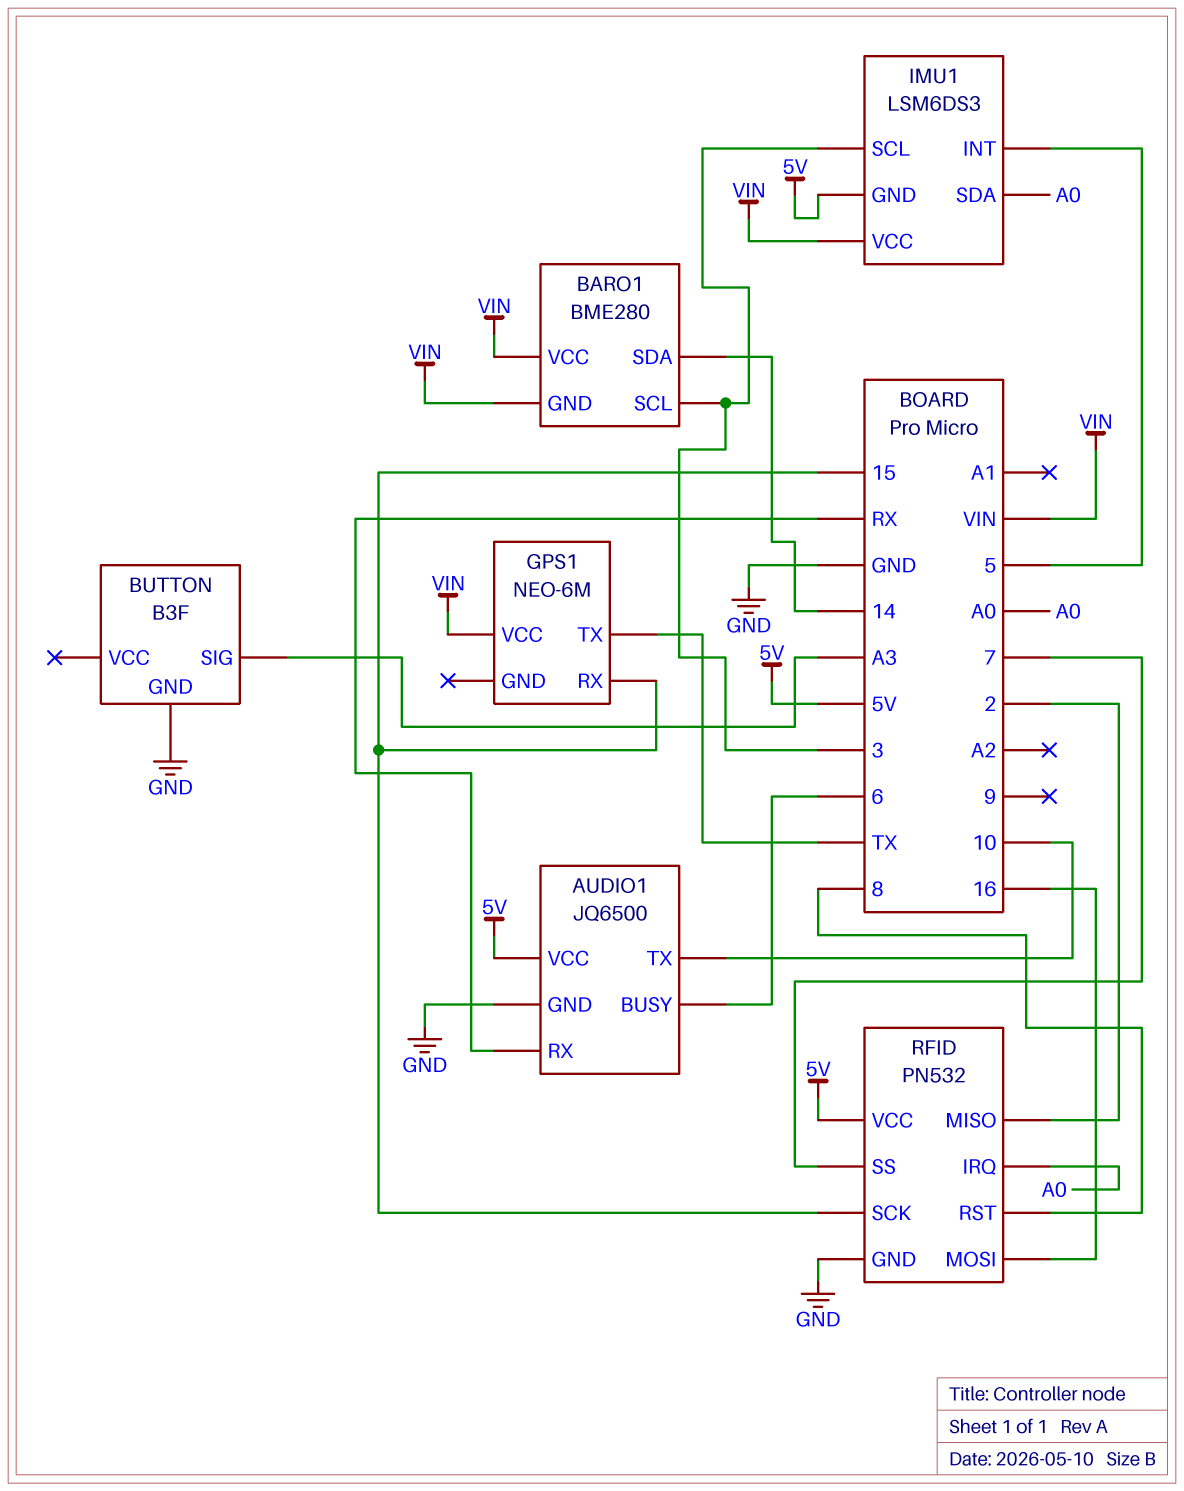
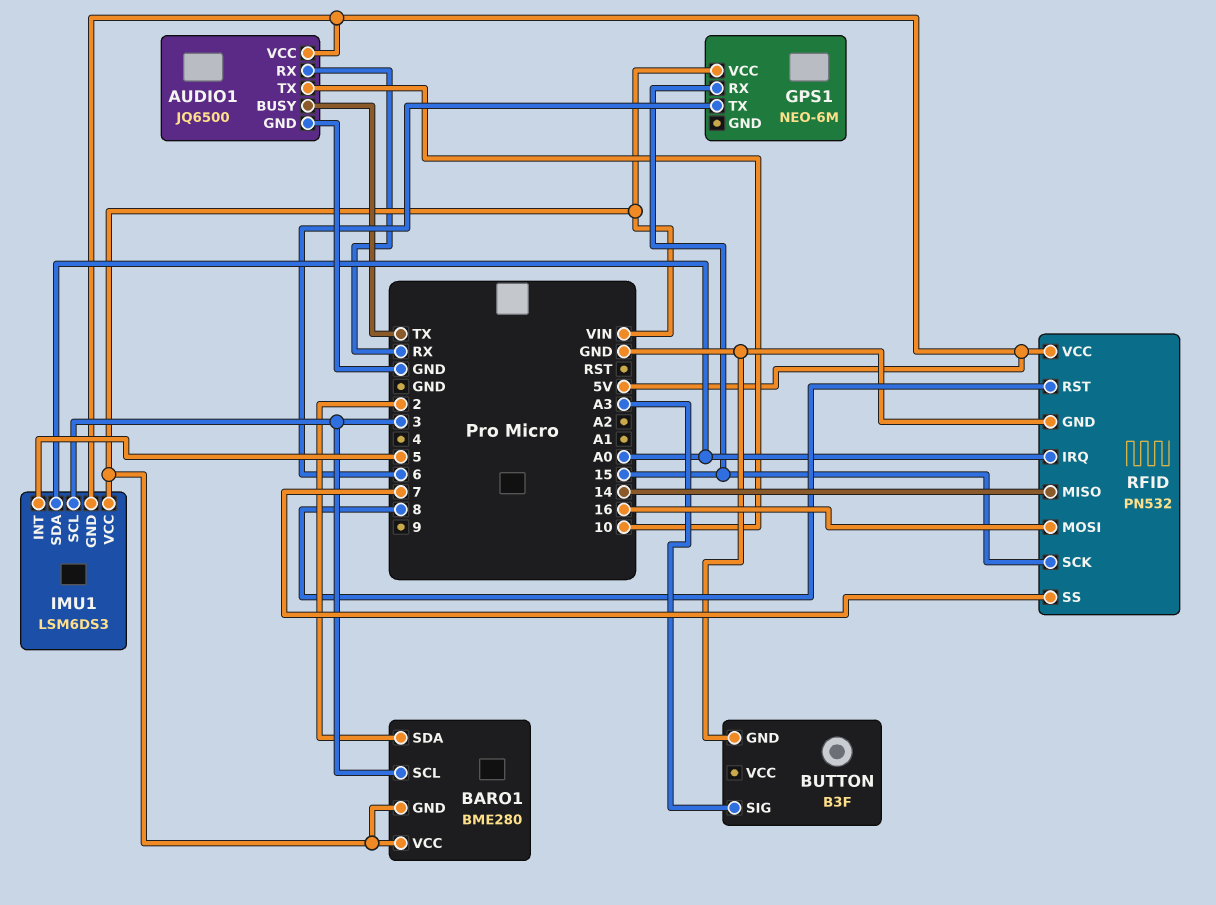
AUDIO1 pin BUSY: 6 -> TX
BARO1 pin SDA: 14 -> 2
GPS1 pin TX: TX -> 6
RFID pin MISO: 2 -> 14

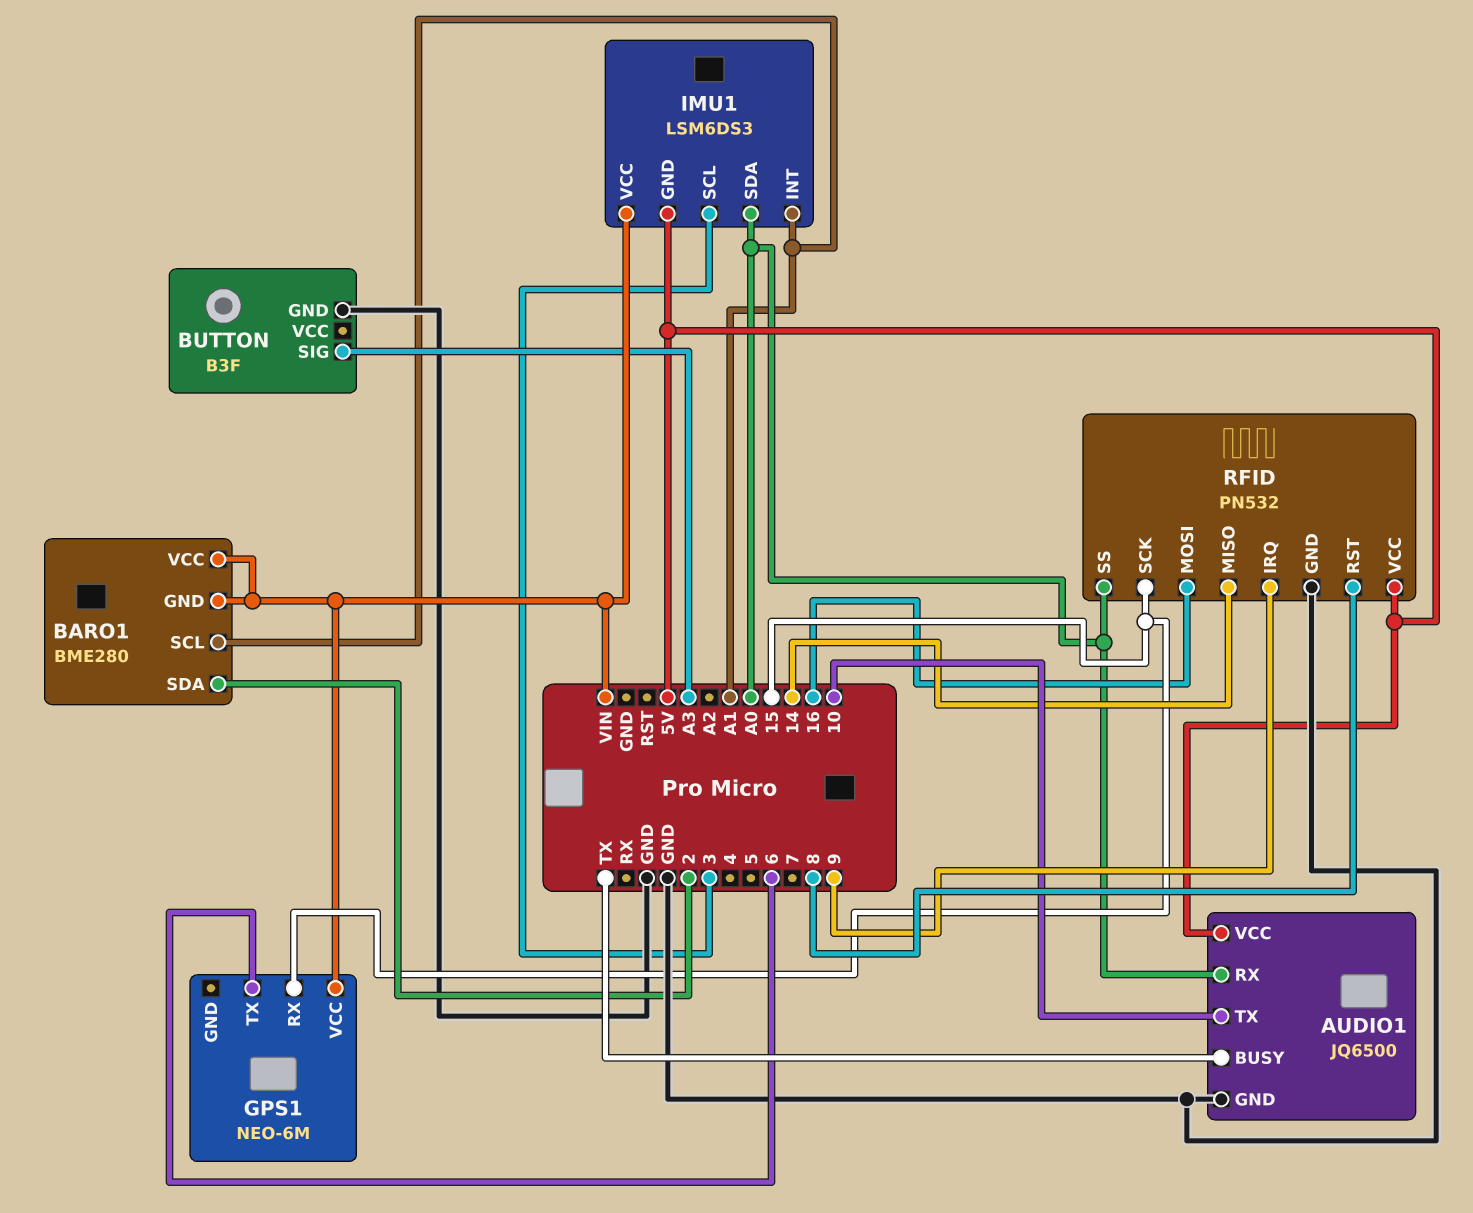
AUDIO1 pin RX: RX -> A0
BARO1 pin SCL: 3 -> A1
IMU1 pin INT: 5 -> A1
RFID pin IRQ: A0 -> 9
RFID pin SS: 7 -> A0

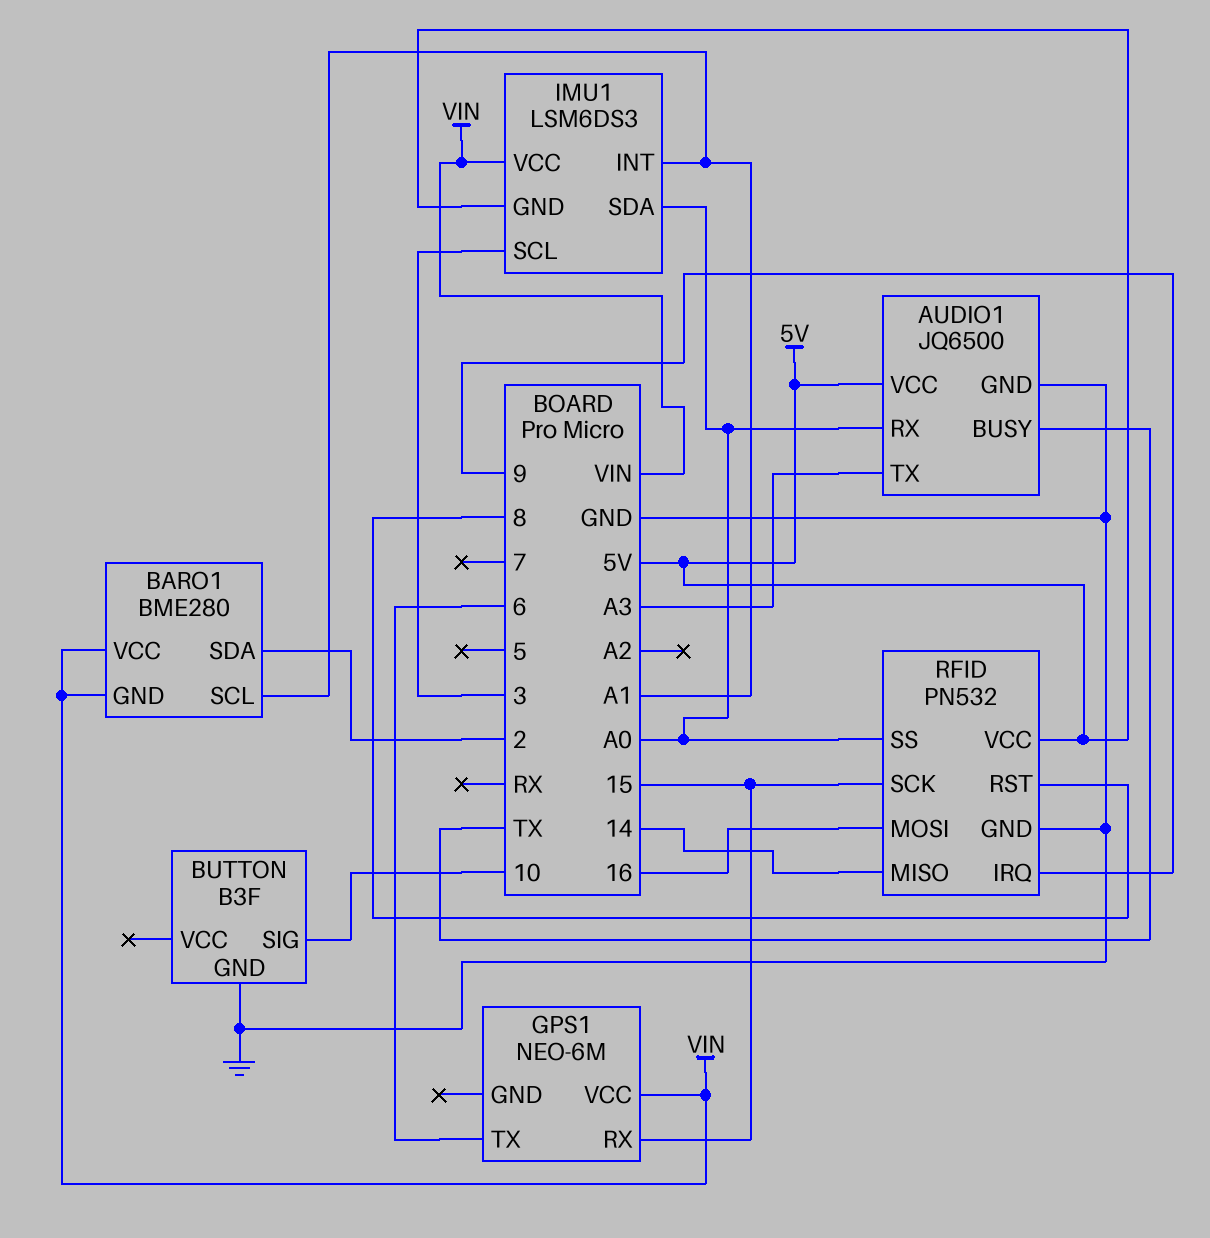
AUDIO1 pin TX: 10 -> A3
BUTTON pin SIG: A3 -> 10

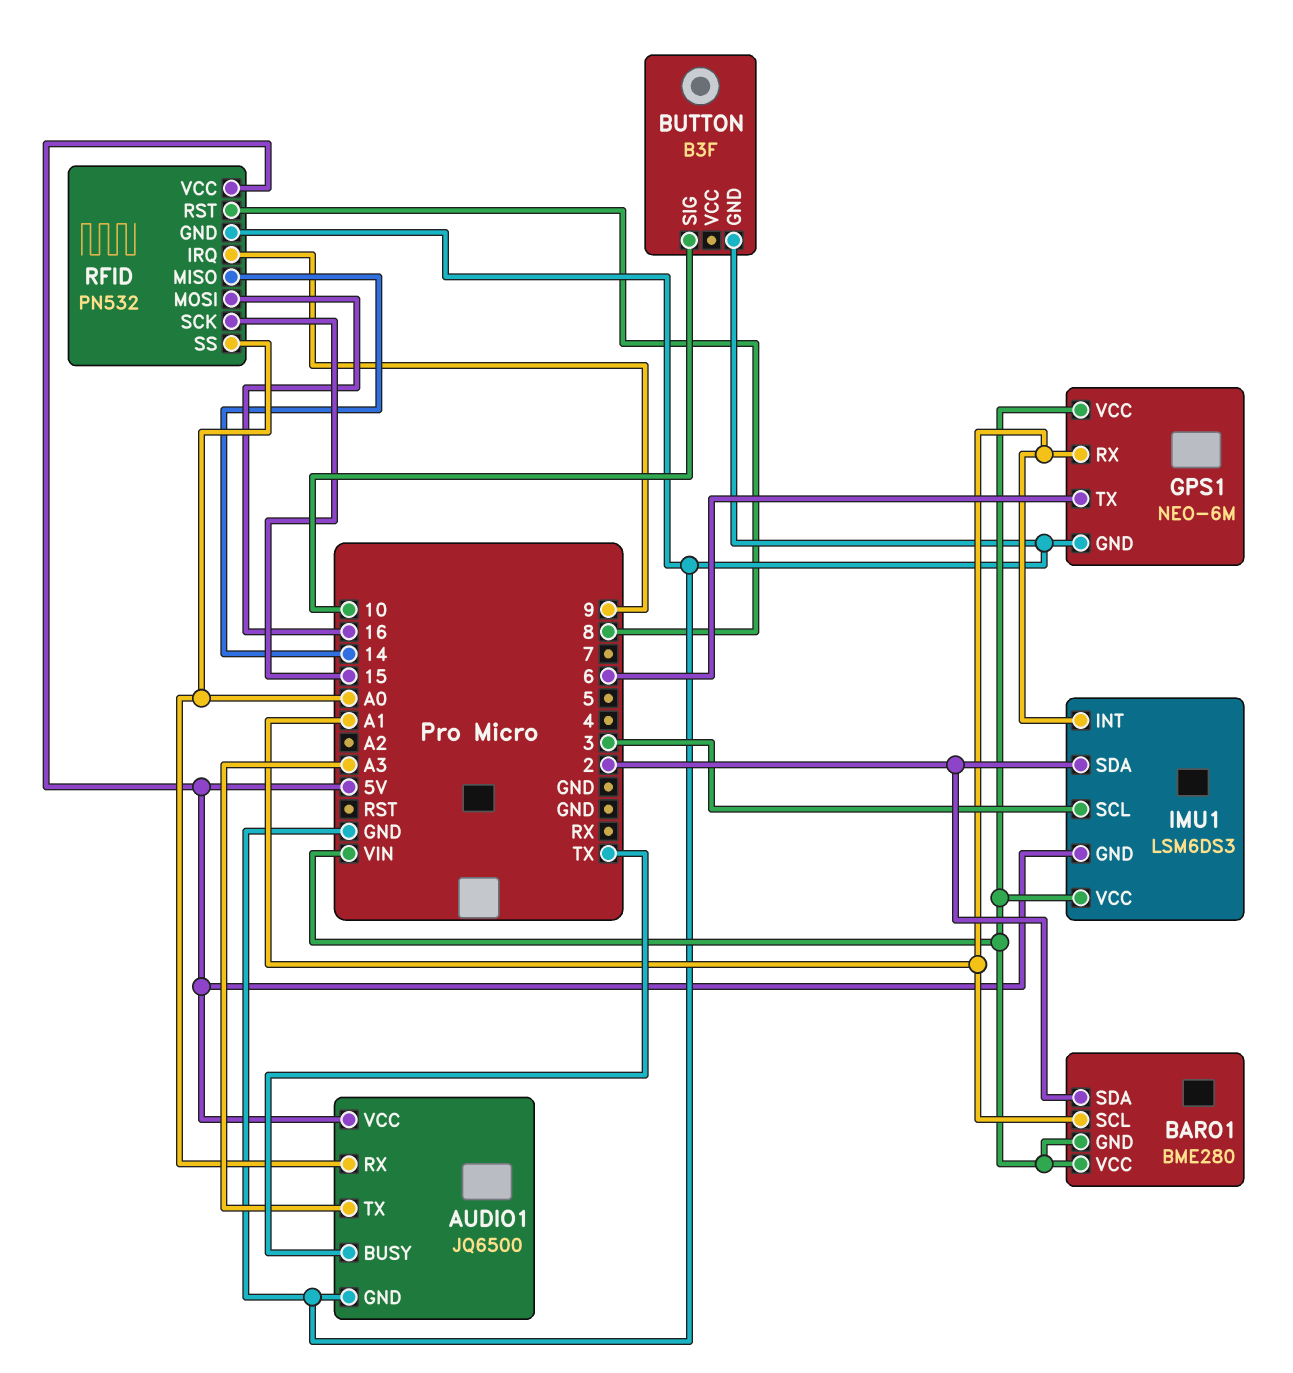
GPS1 pin GND: none -> GND
GPS1 pin RX: 15 -> A1
IMU1 pin SDA: A0 -> 2

